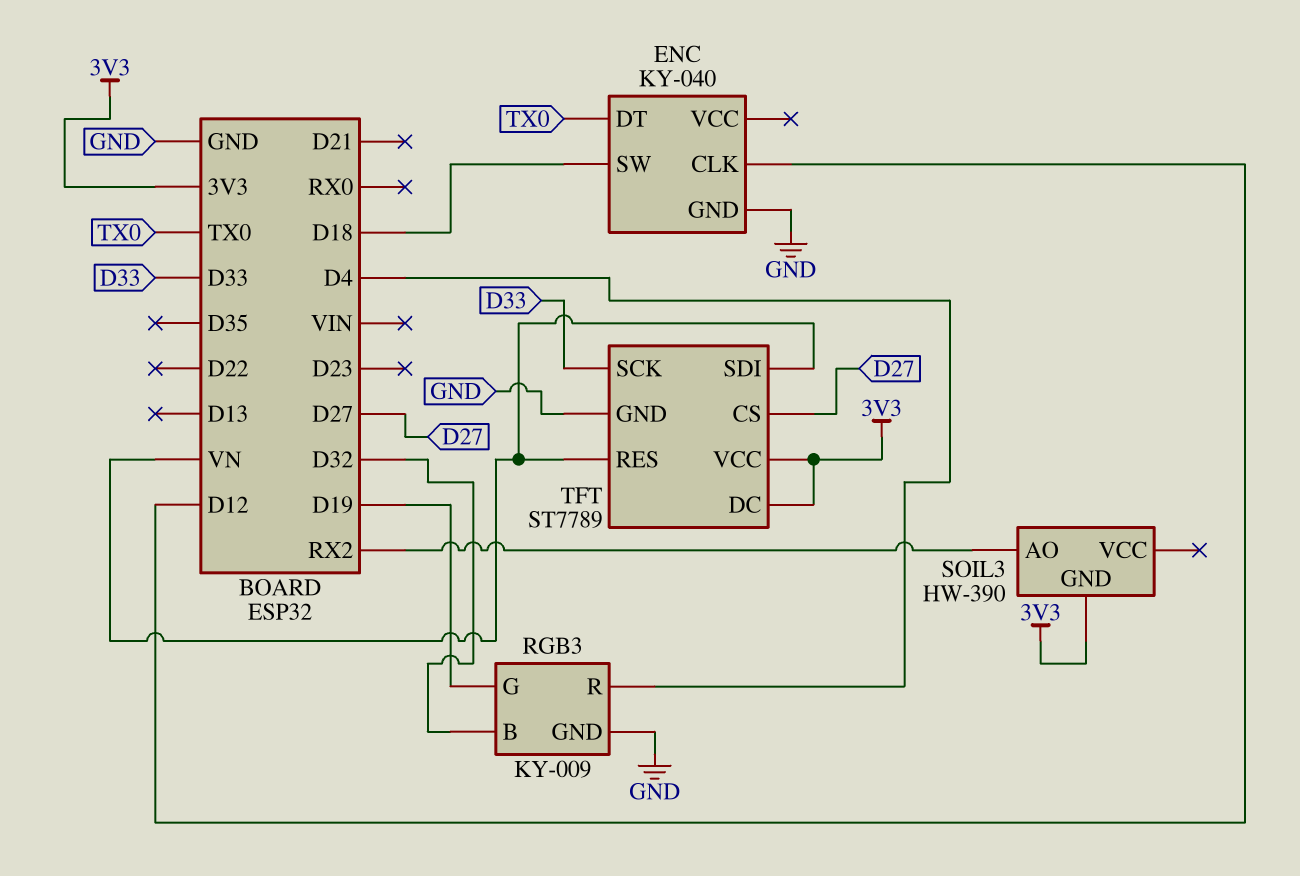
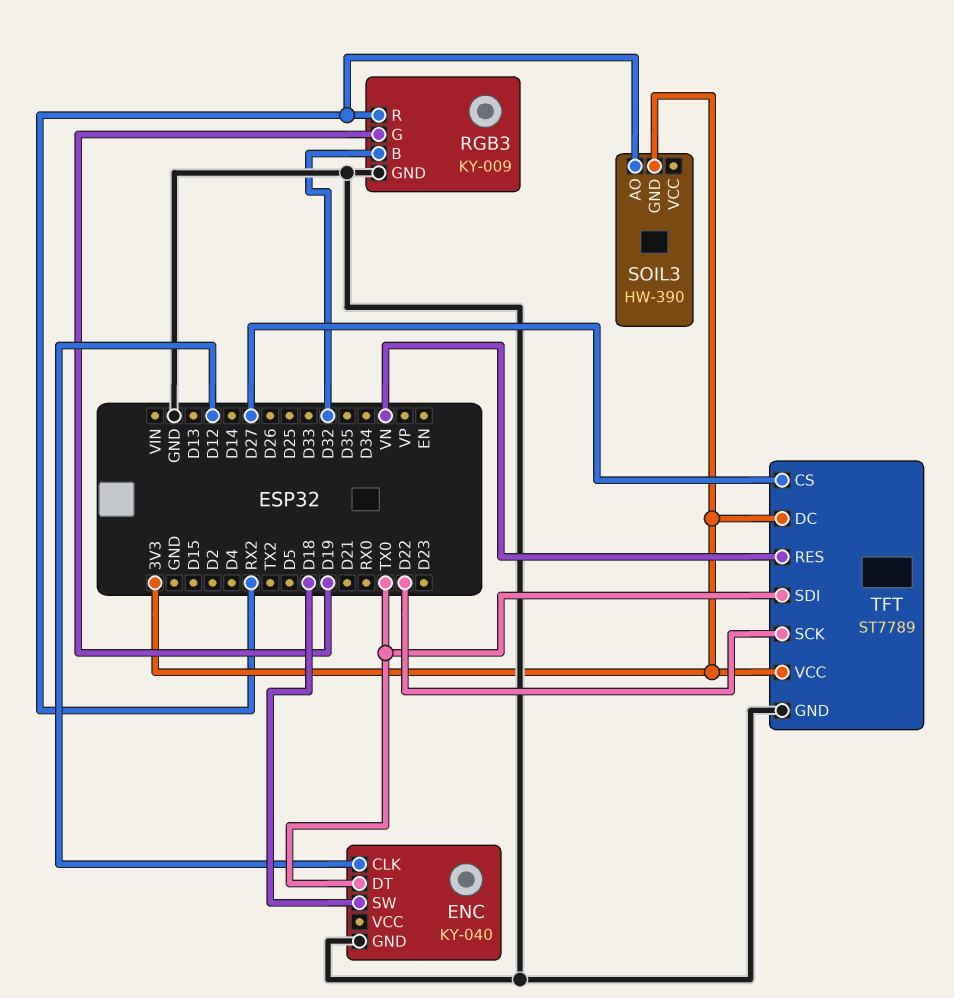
RGB3 pin R: D4 -> RX2
TFT pin SCK: D33 -> D22
TFT pin SDI: VN -> TX0

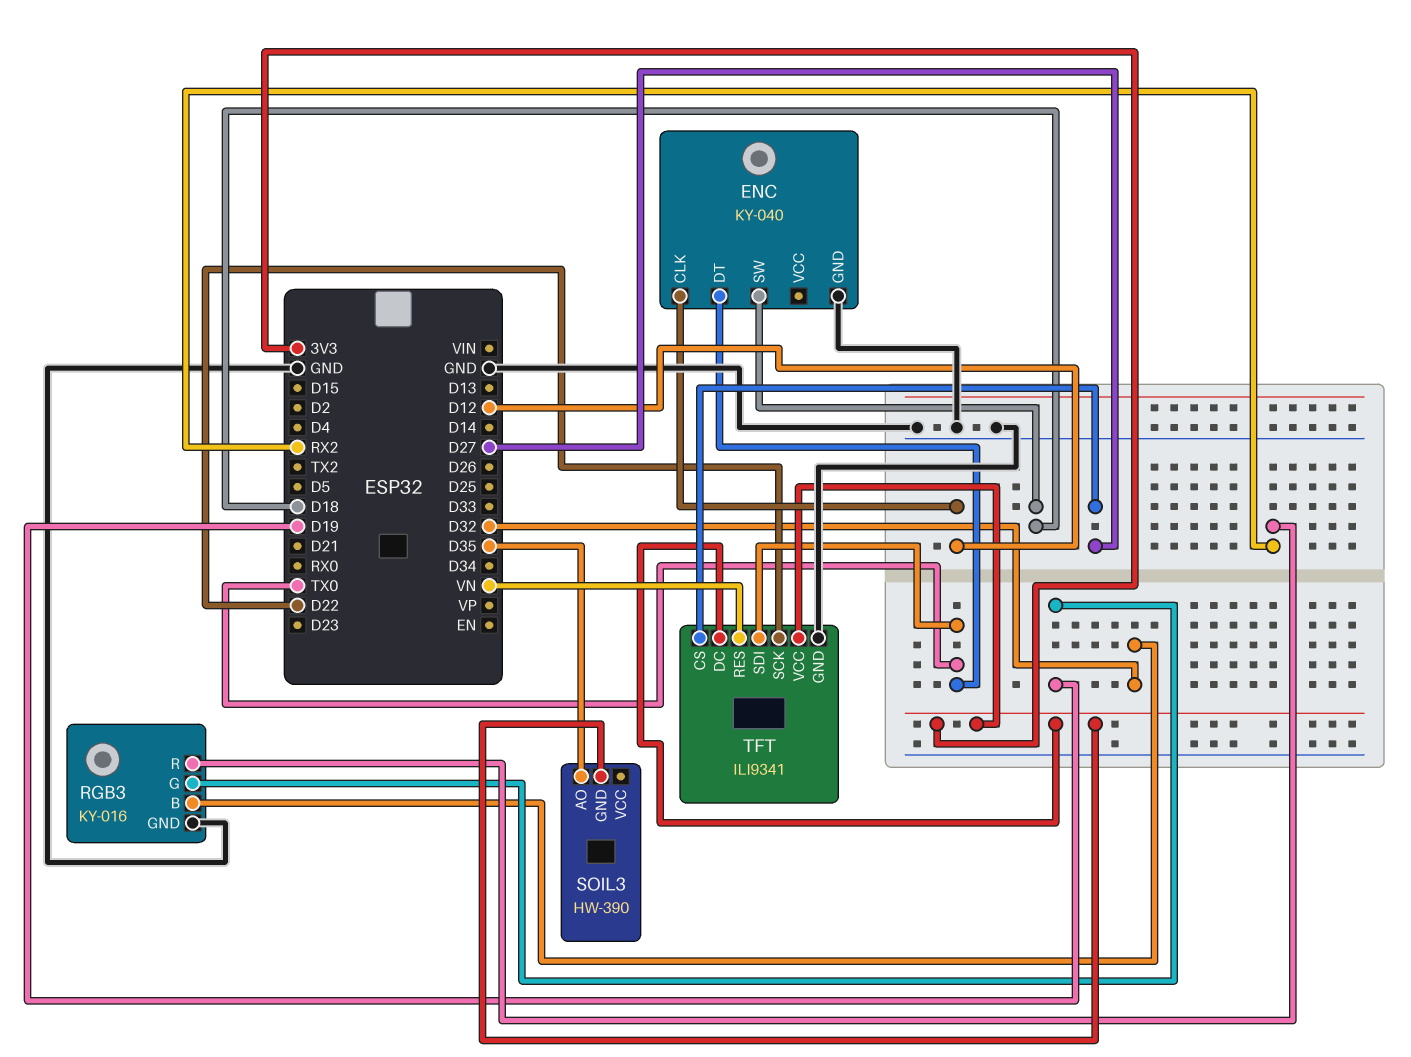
RGB3: KY-009 -> KY-016
SOIL3 pin AO: RX2 -> D35
TFT: ST7789 -> ILI9341

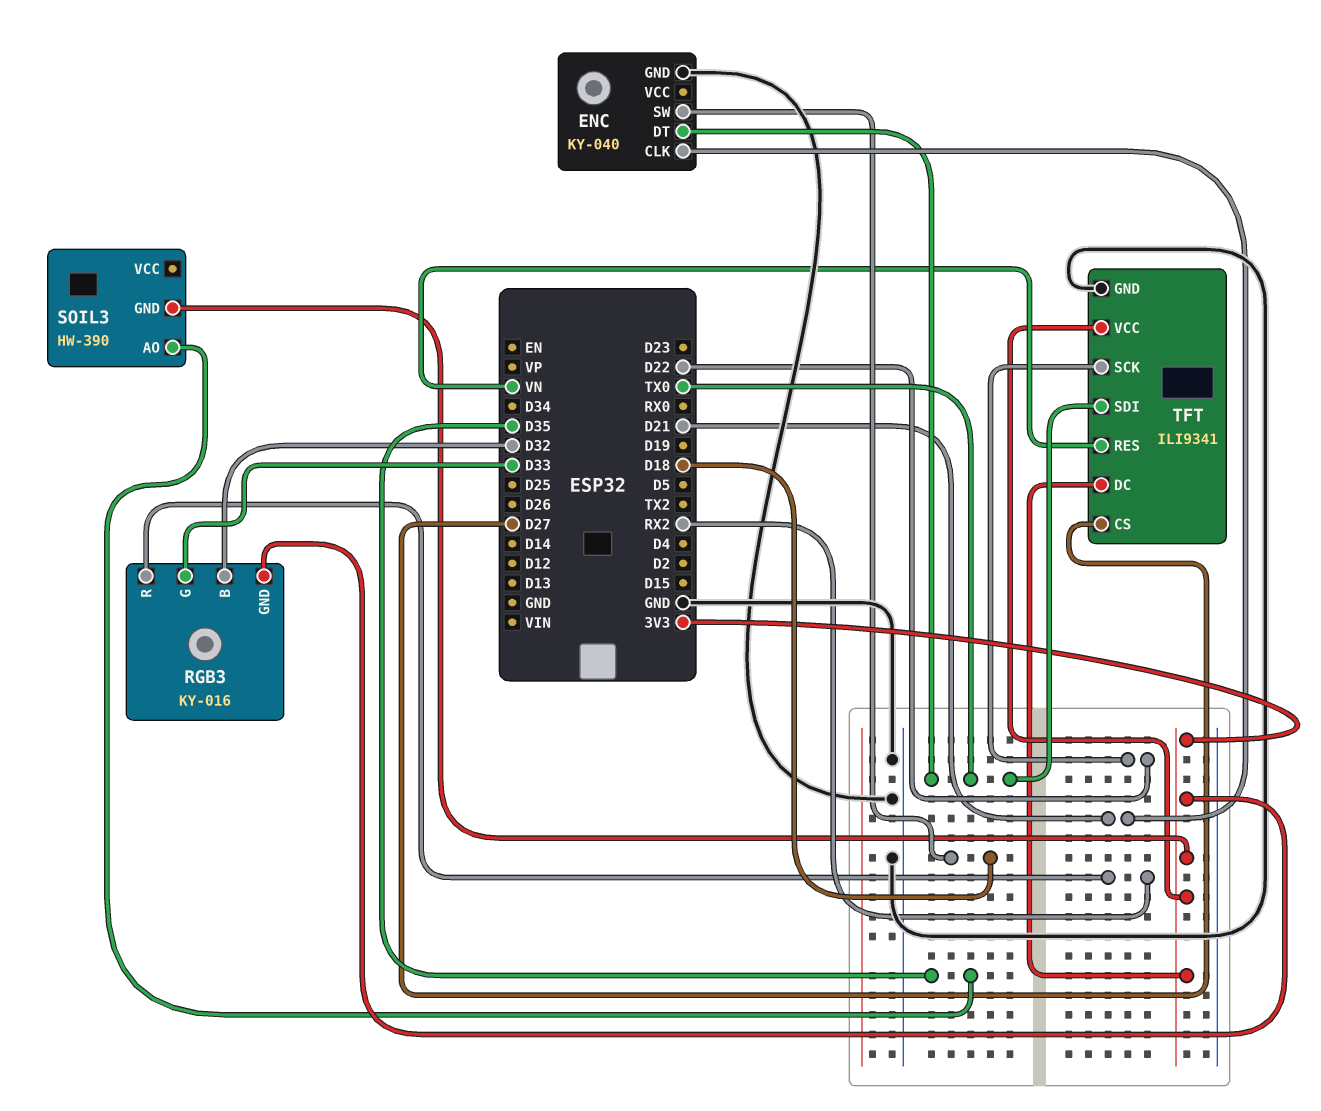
ENC pin CLK: D12 -> D21
RGB3 pin G: D19 -> D33
RGB3 pin GND: GND -> 3V3

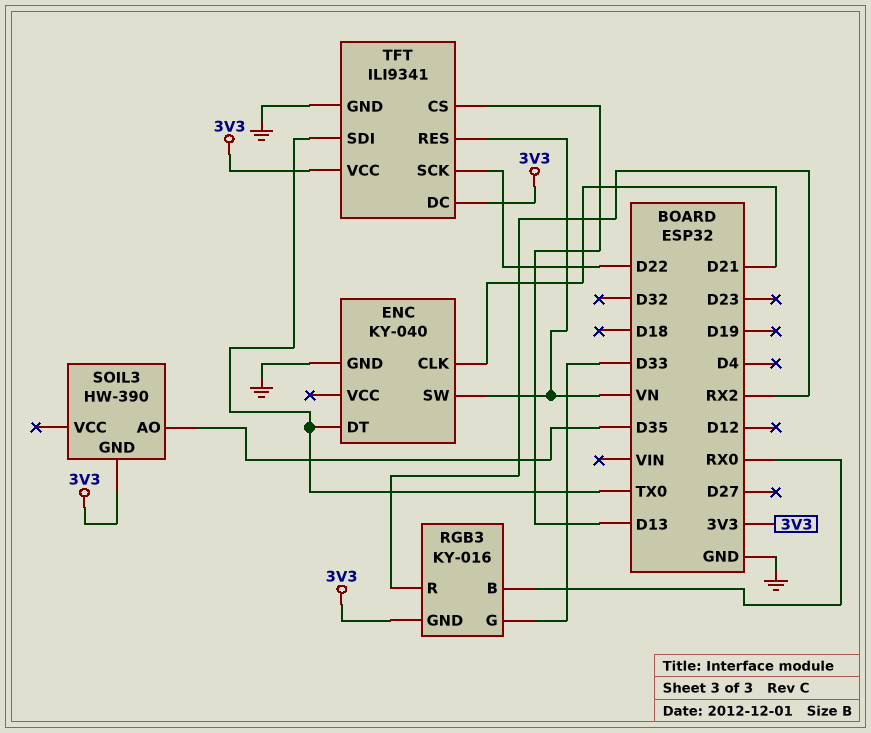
ENC pin SW: D18 -> VN
RGB3 pin B: D32 -> RX0
TFT pin CS: D27 -> D13

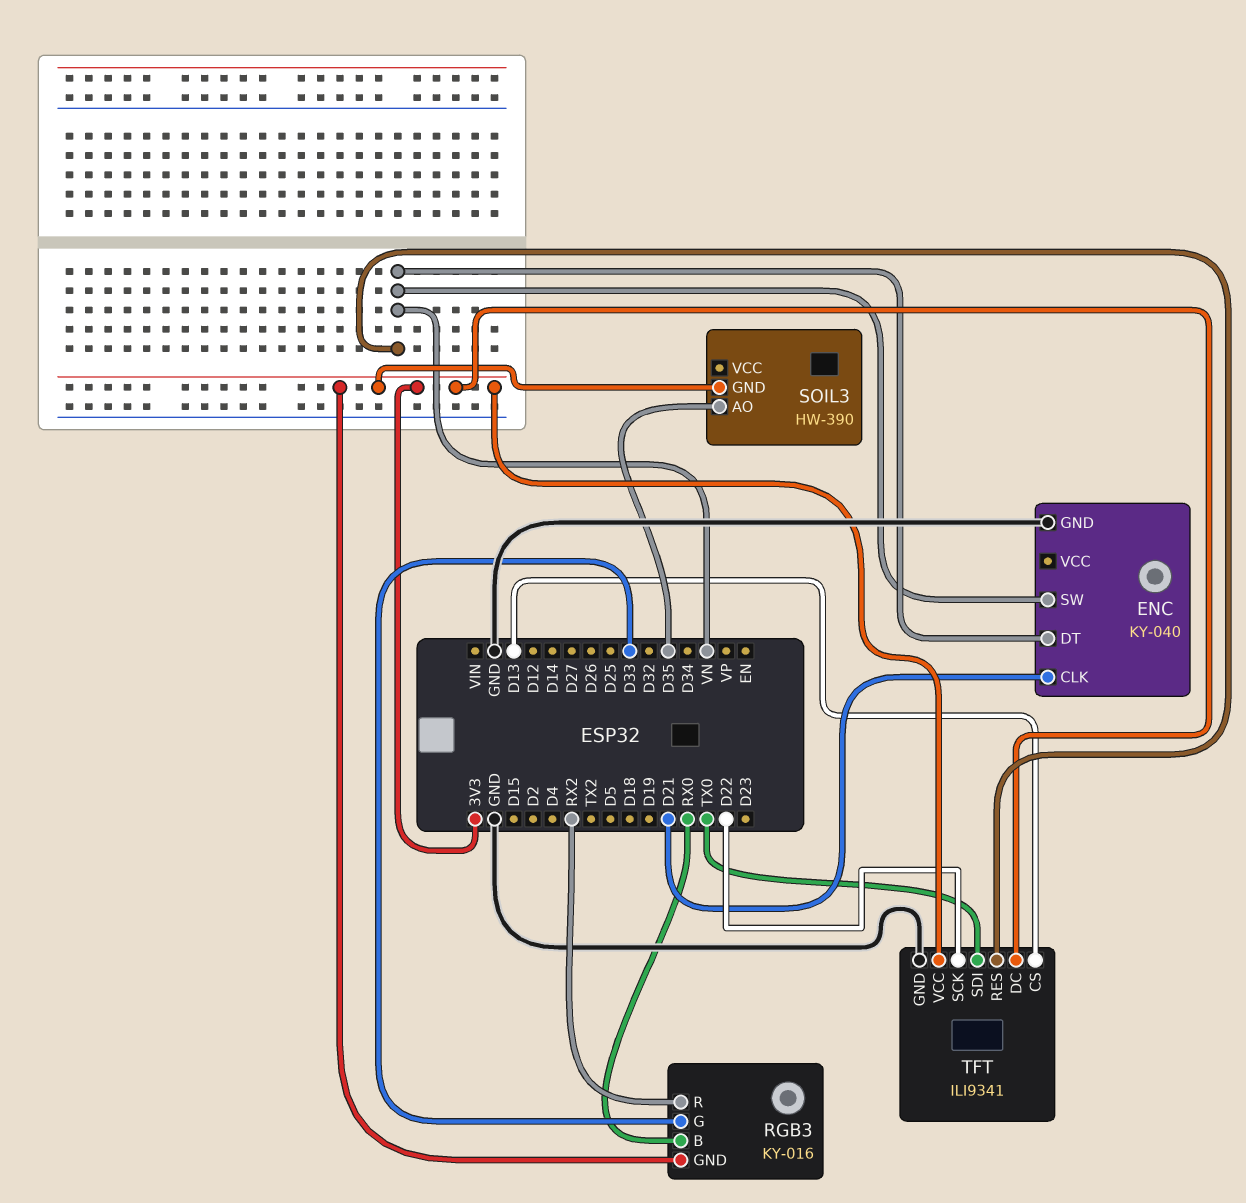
ENC pin DT: TX0 -> VN

